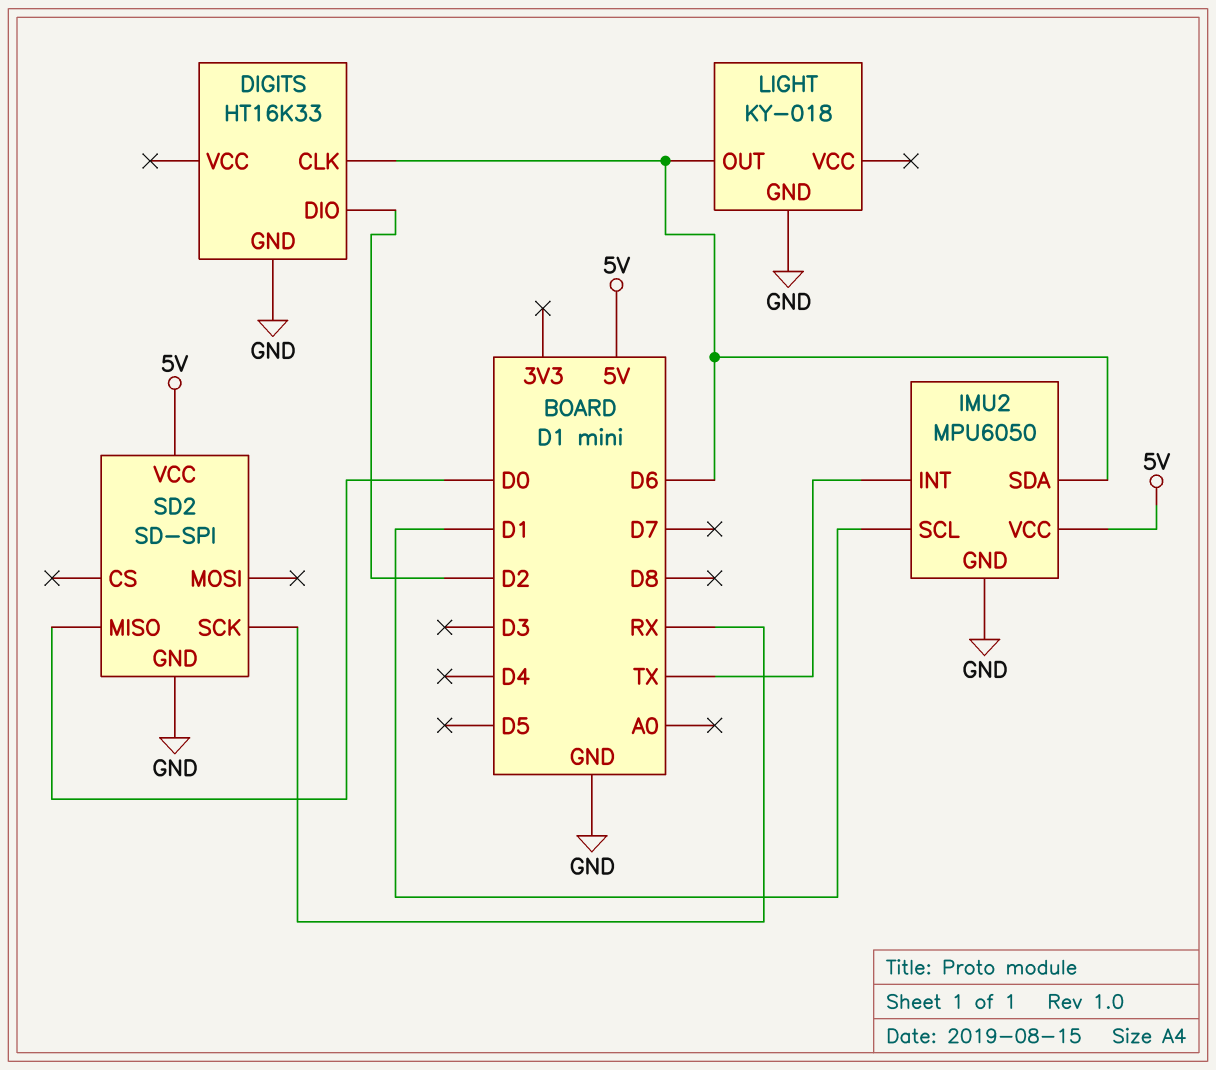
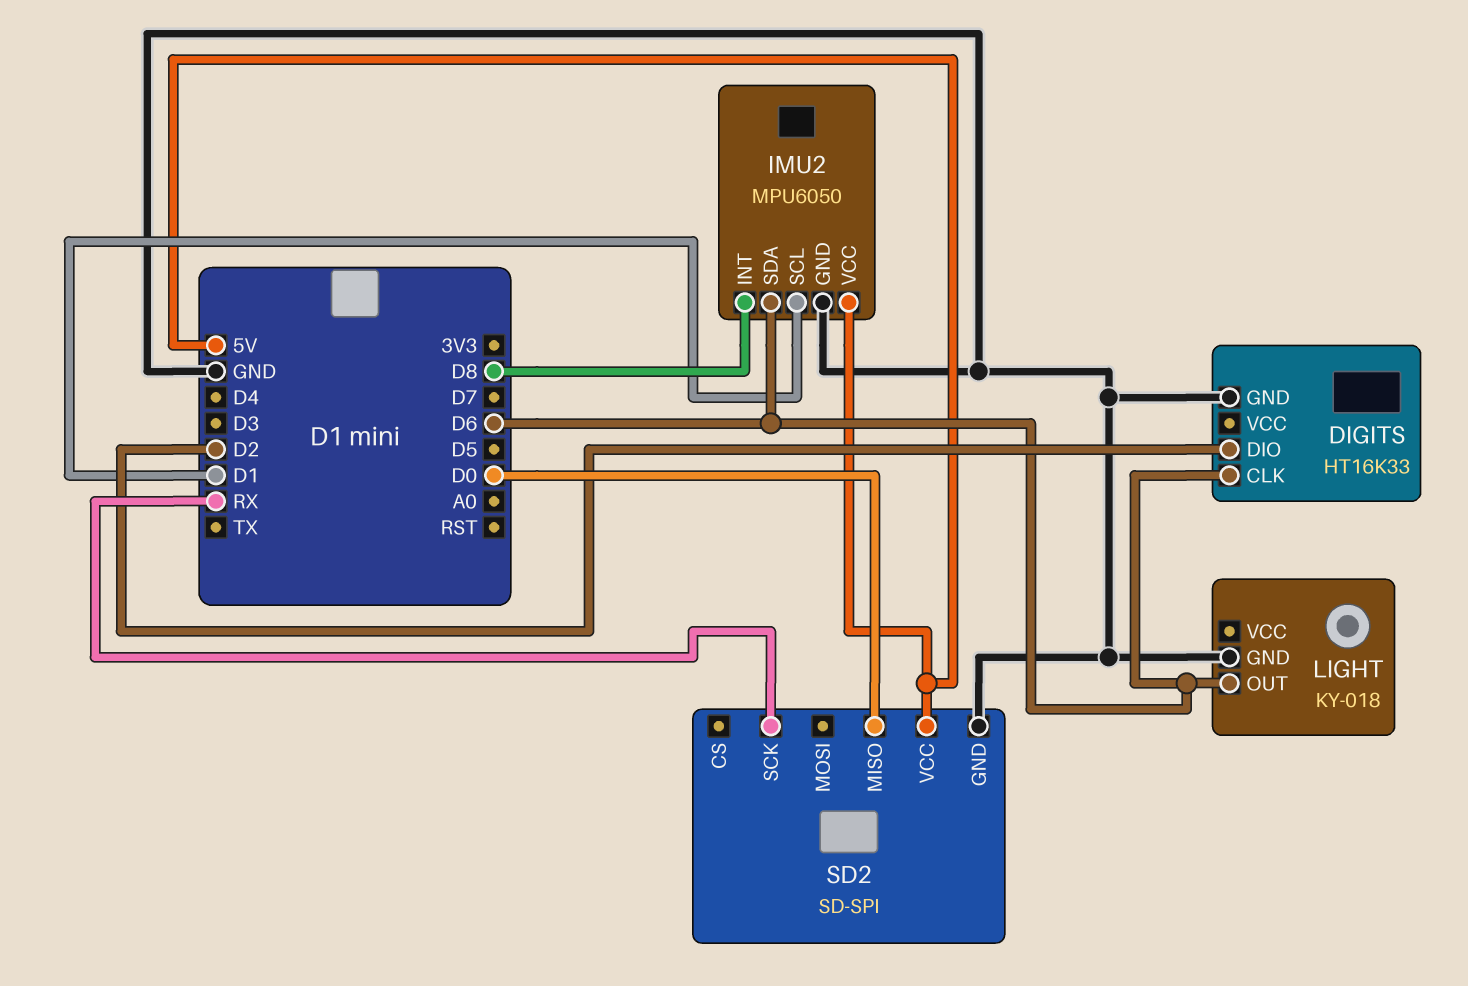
IMU2 pin INT: TX -> D8

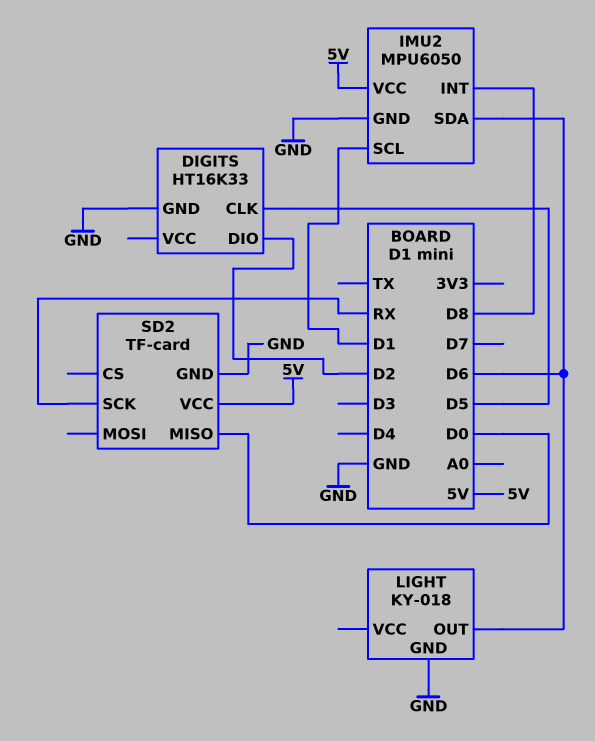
DIGITS pin CLK: D6 -> D5
SD2: SD-SPI -> TF-card

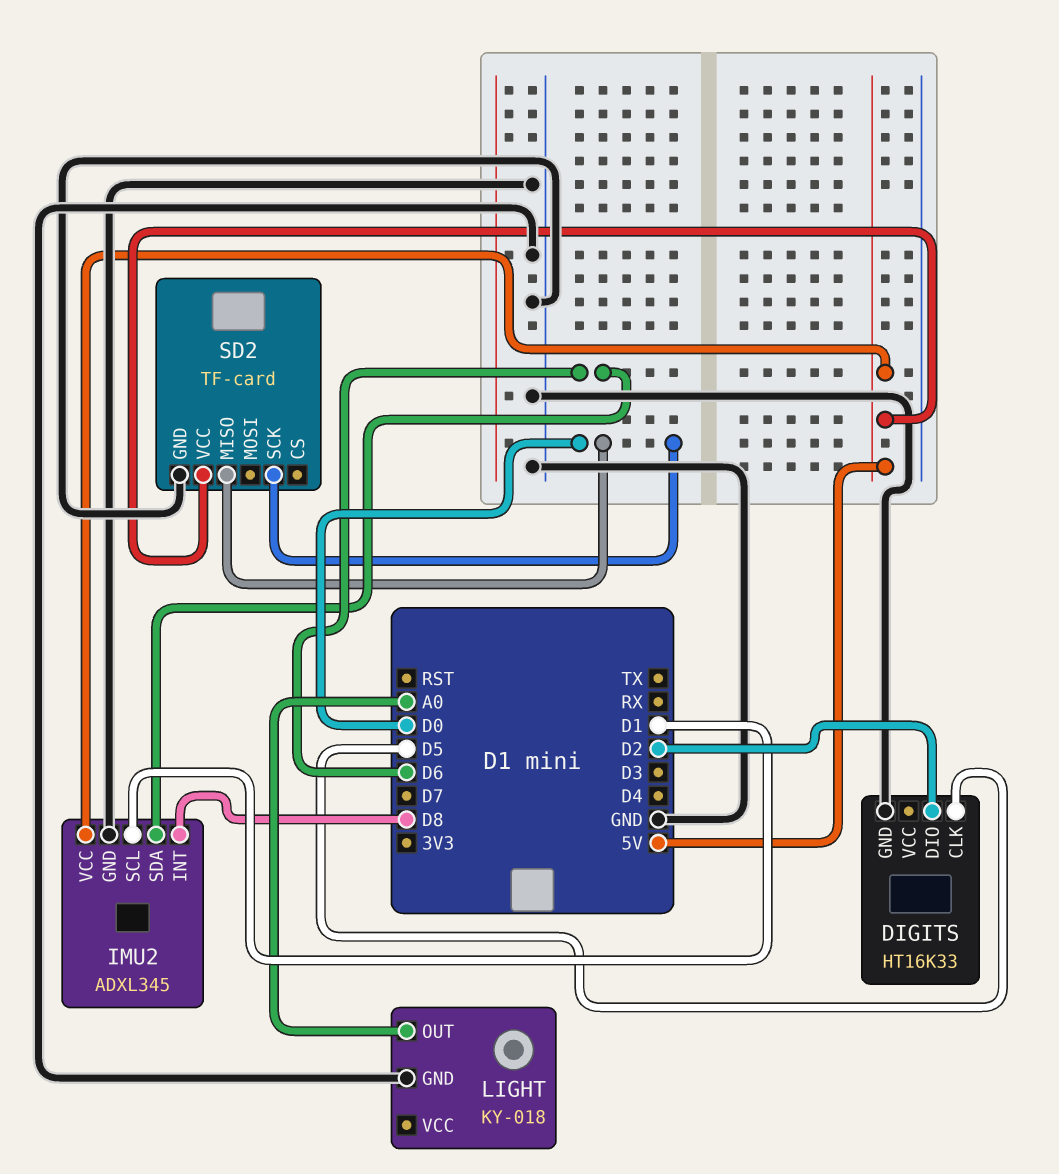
IMU2: MPU6050 -> ADXL345
LIGHT pin OUT: D6 -> A0
SD2 pin SCK: RX -> D0

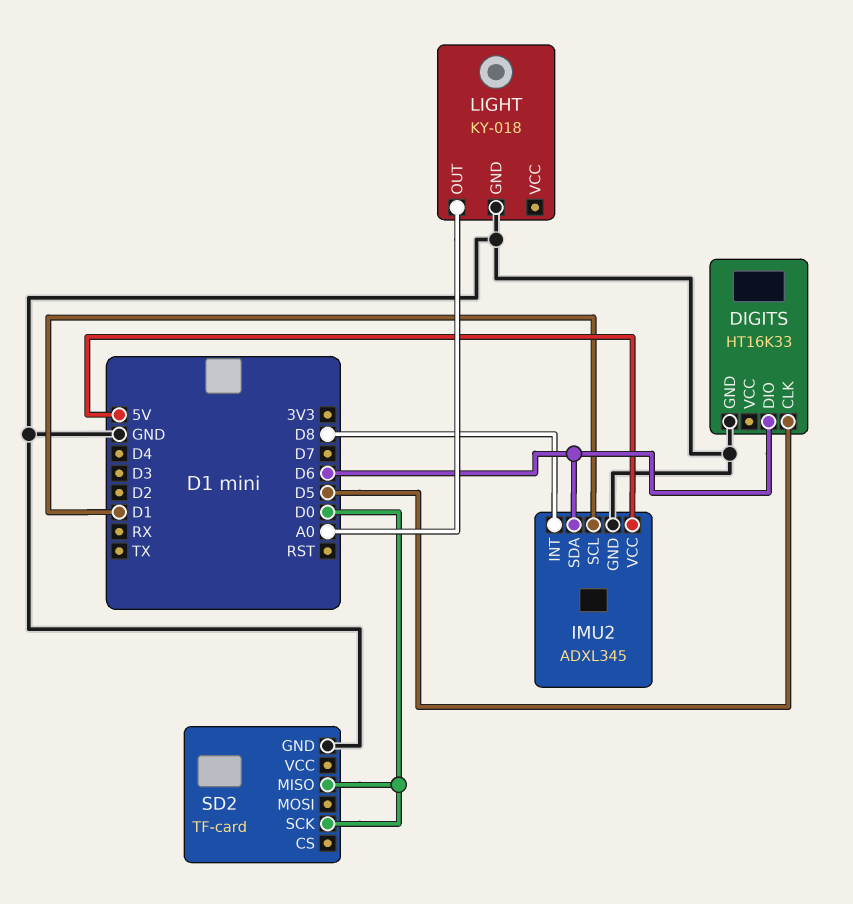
DIGITS pin DIO: D2 -> D6
SD2 pin VCC: 5V -> none

